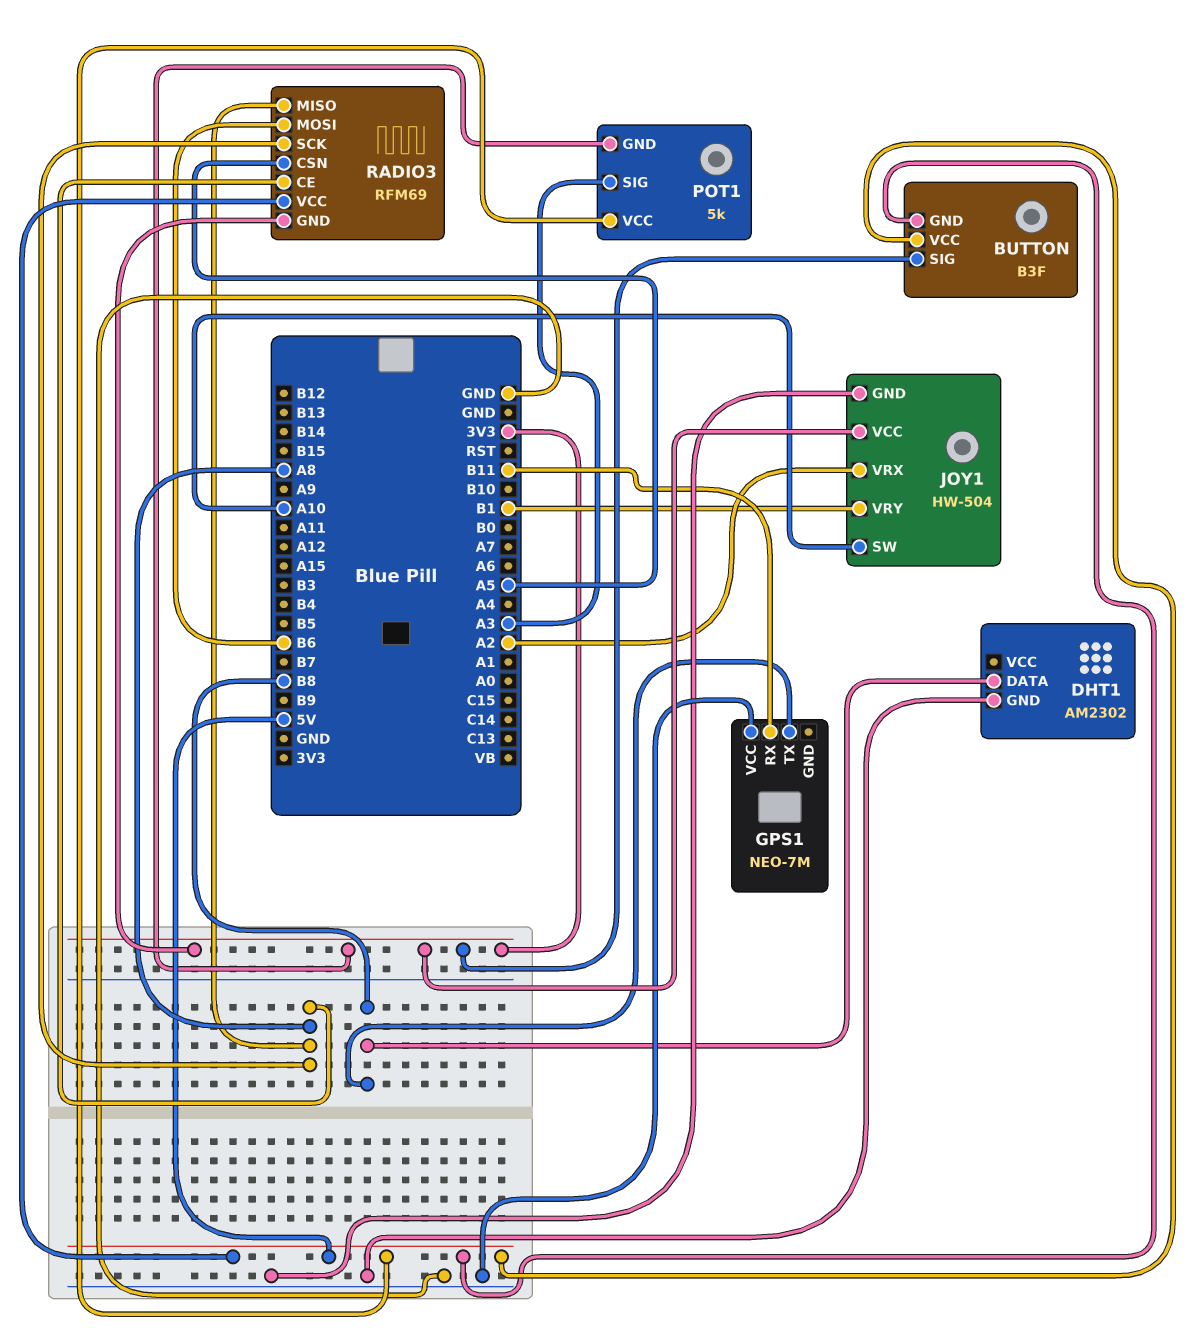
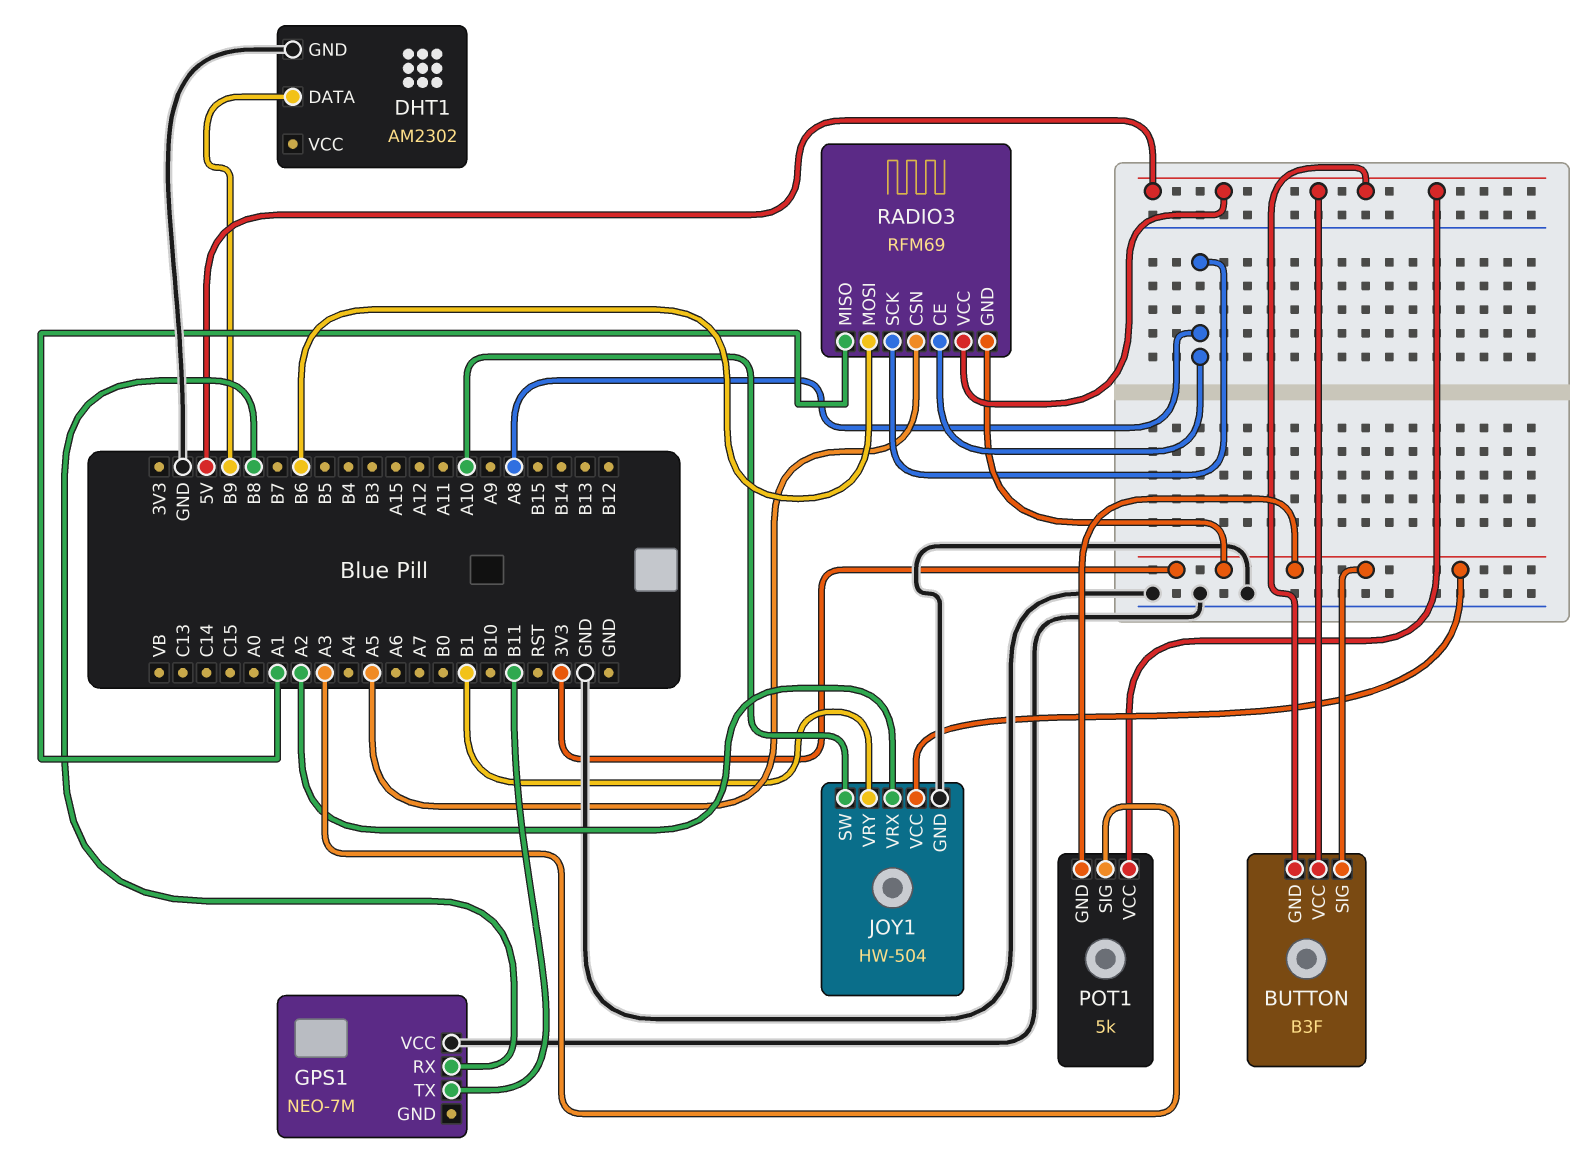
DHT1 pin DATA: B8 -> B9
GPS1 pin RX: B11 -> B8
GPS1 pin TX: B8 -> B11
RADIO3 pin MISO: A8 -> A1

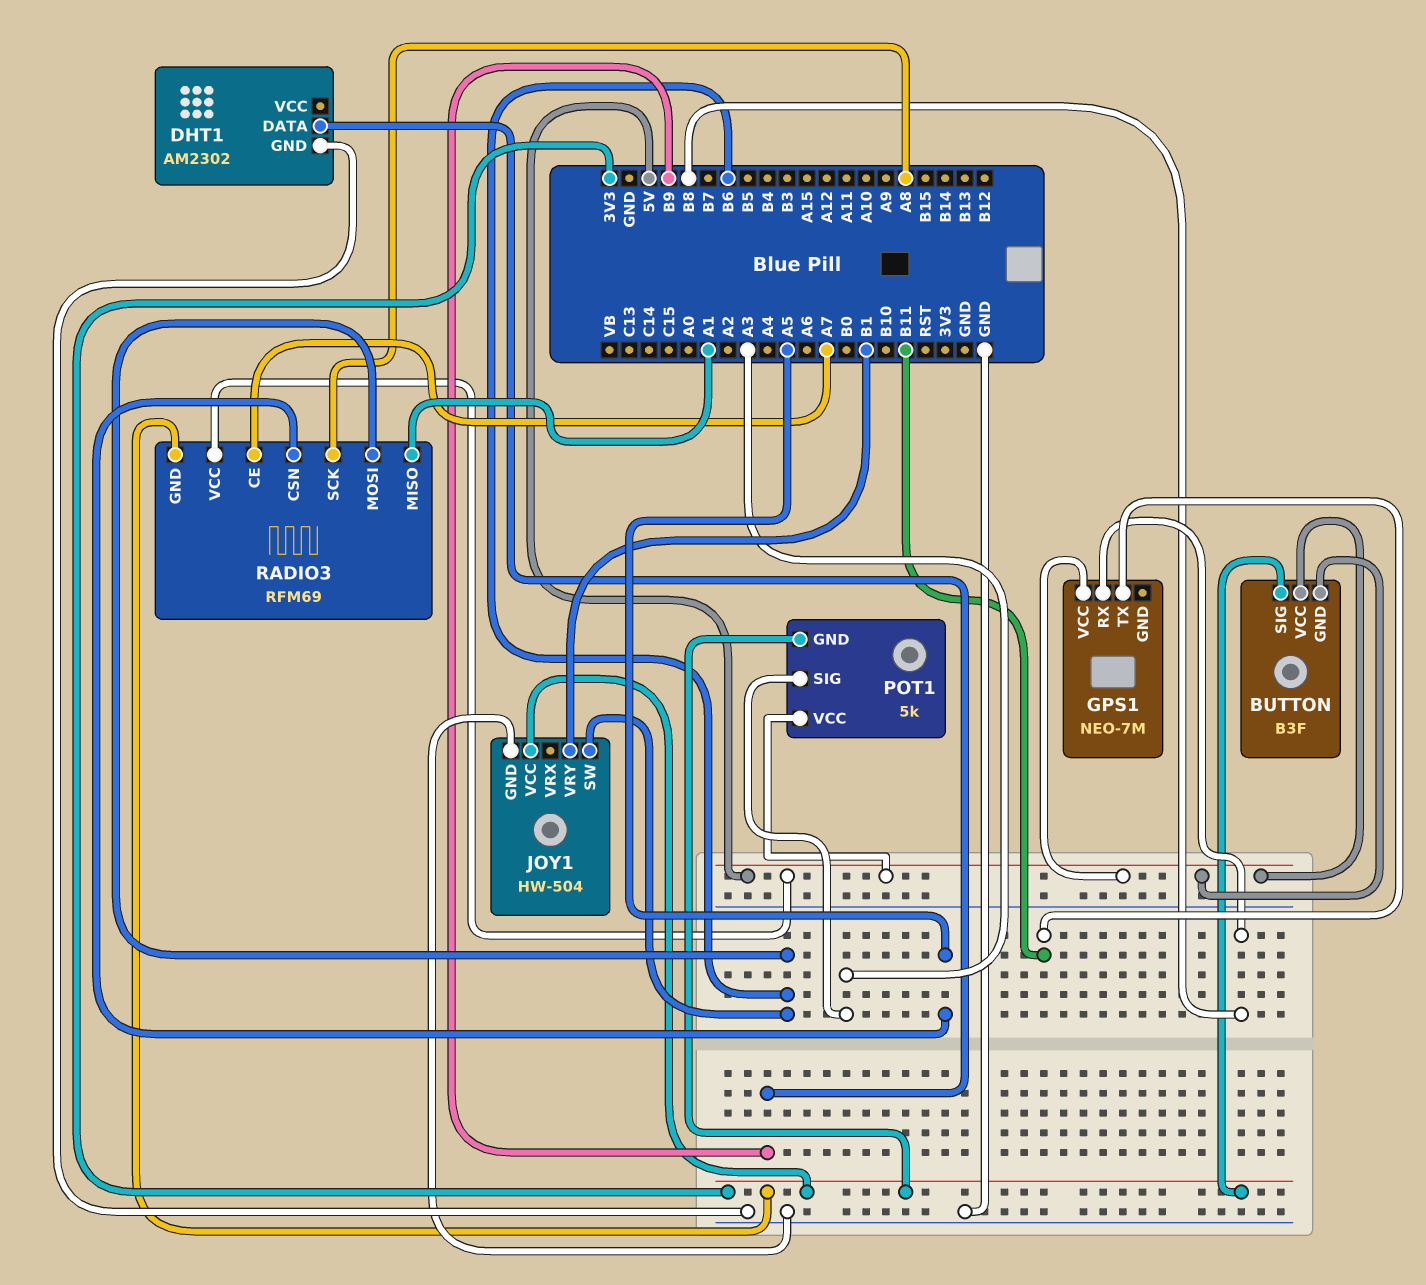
GPS1 pin VCC: GND -> 5V
JOY1 pin SW: A10 -> B6
JOY1 pin VRX: A2 -> none
RADIO3 pin CE: A8 -> A7

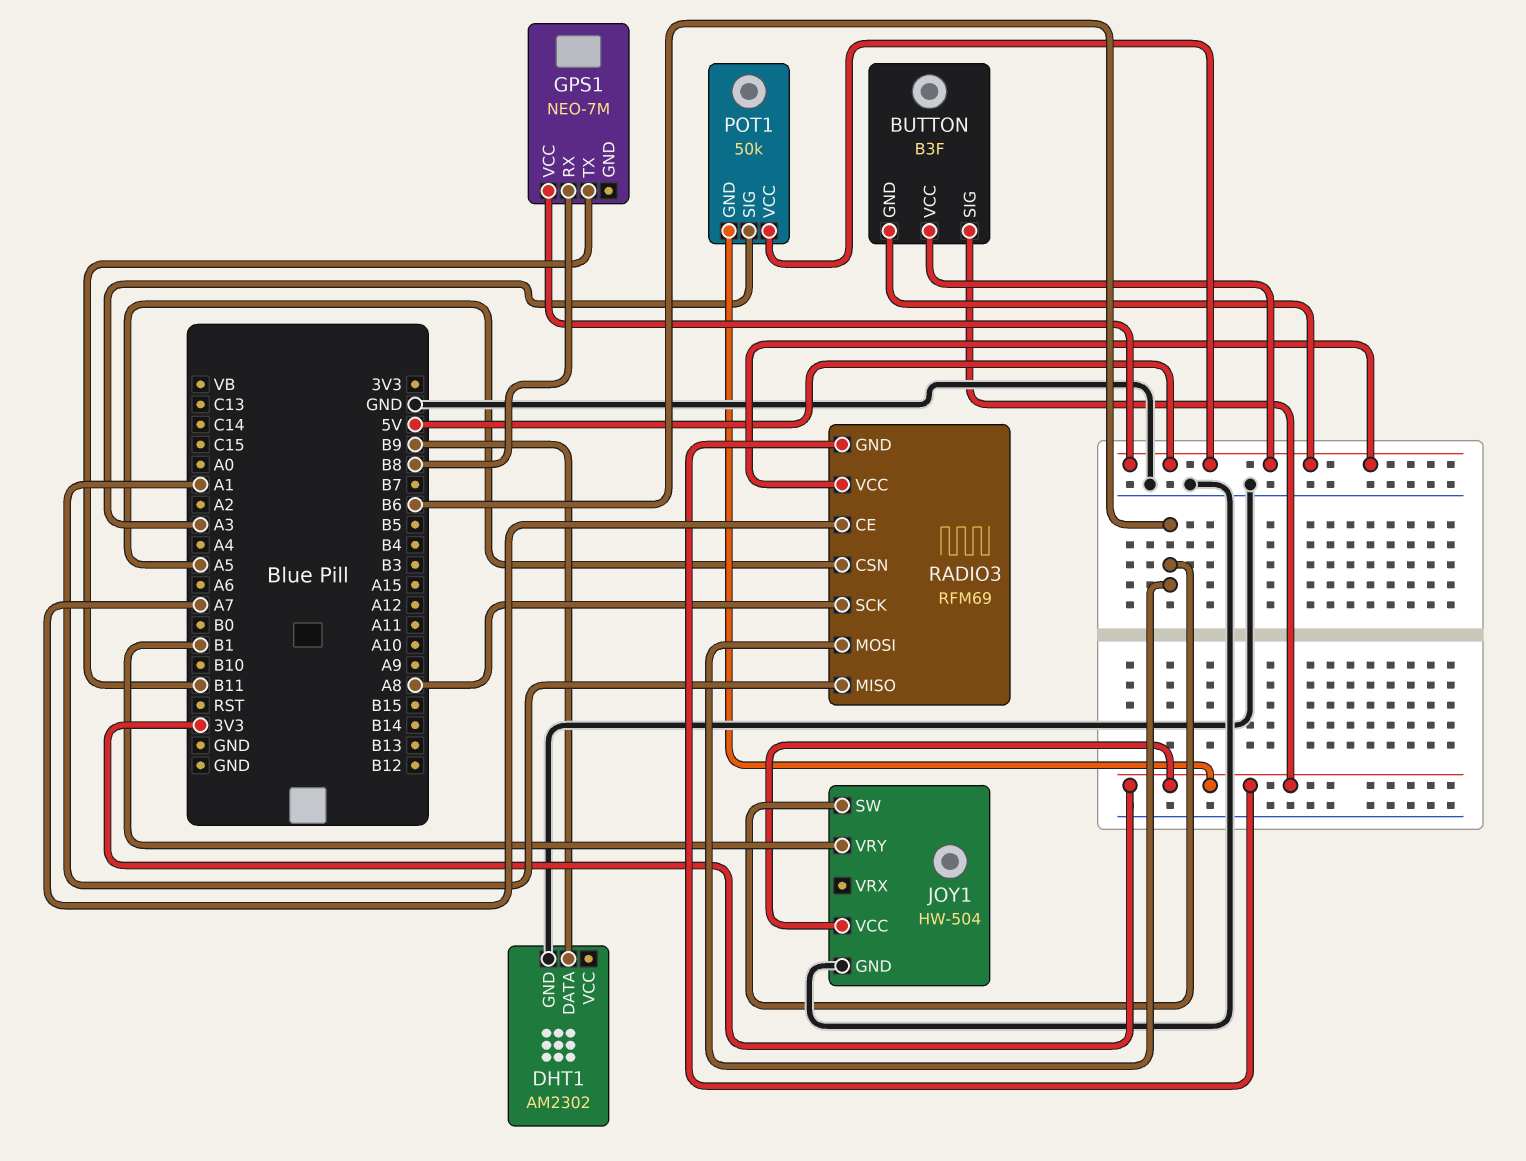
POT1: 5k -> 50k

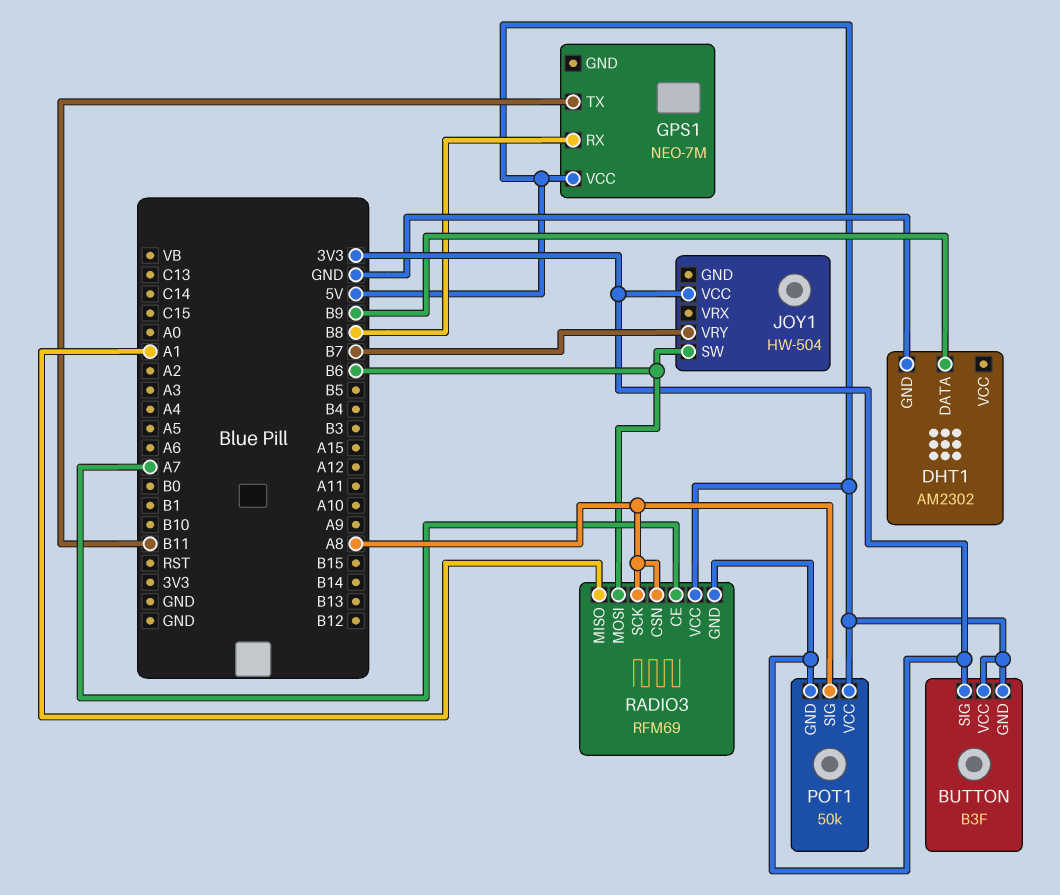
JOY1 pin GND: GND -> none
JOY1 pin VRY: B1 -> B7
POT1 pin SIG: A3 -> A8
RADIO3 pin CSN: A5 -> A8

